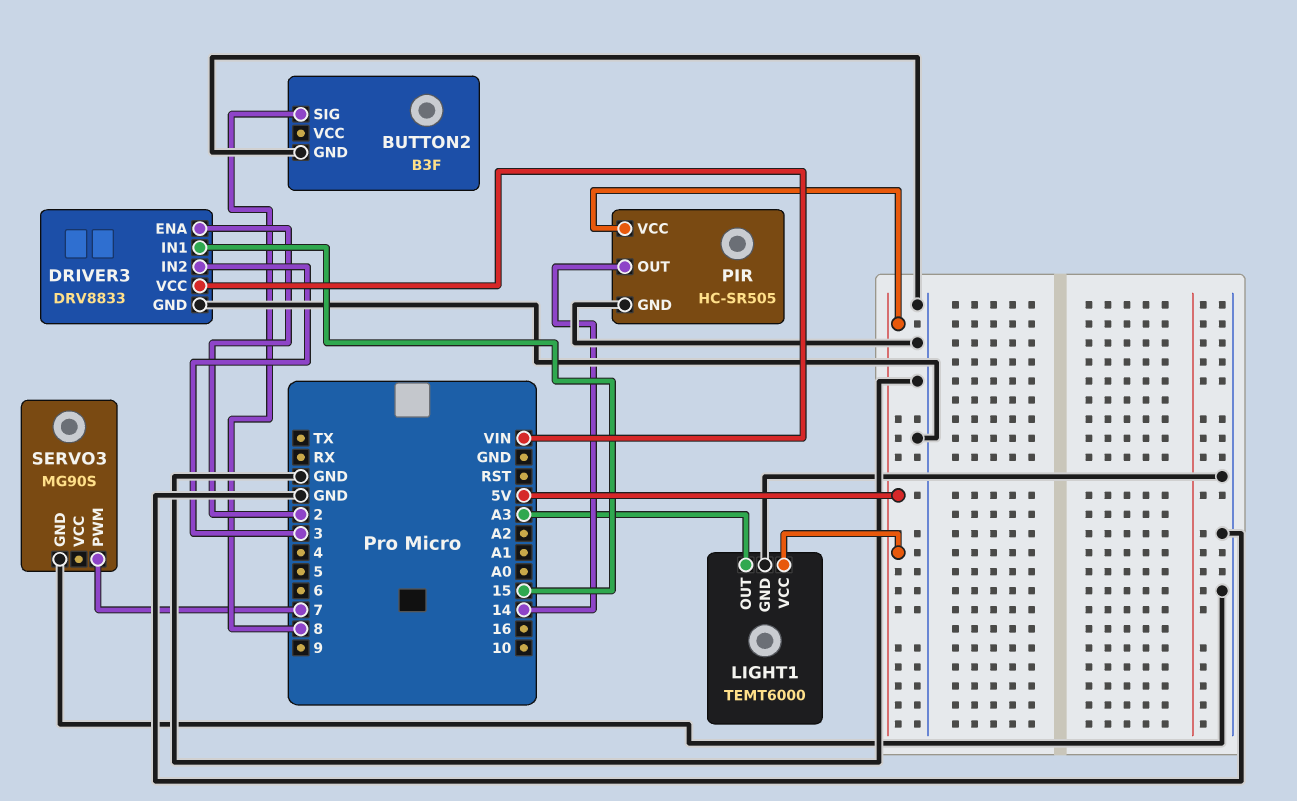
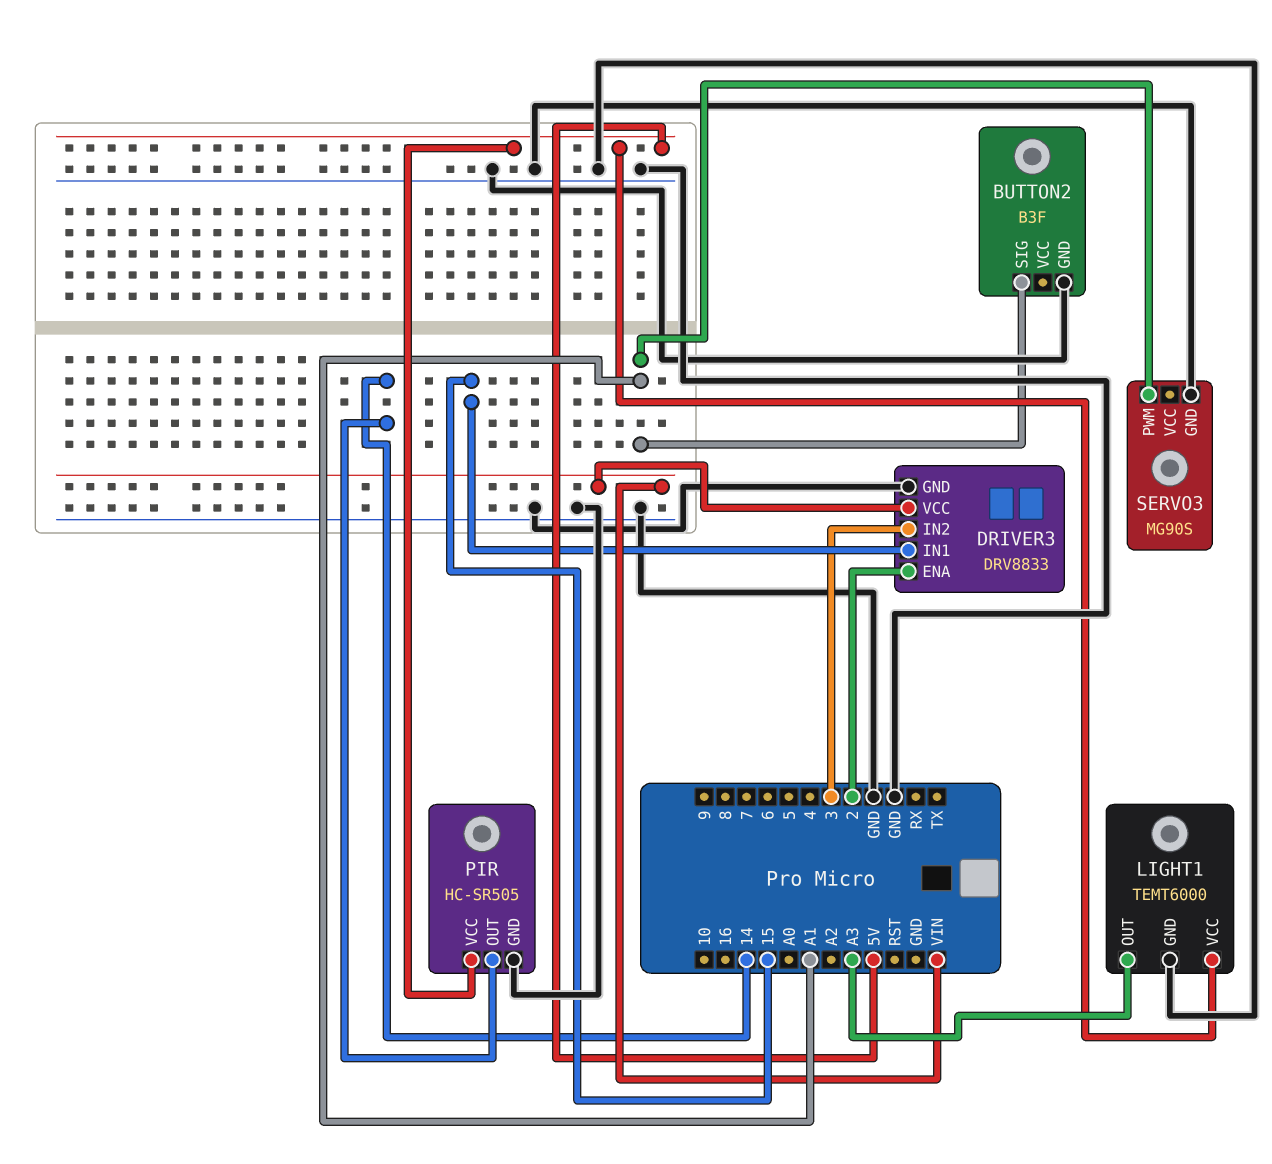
BUTTON2 pin SIG: 8 -> A1
SERVO3 pin PWM: 7 -> A1

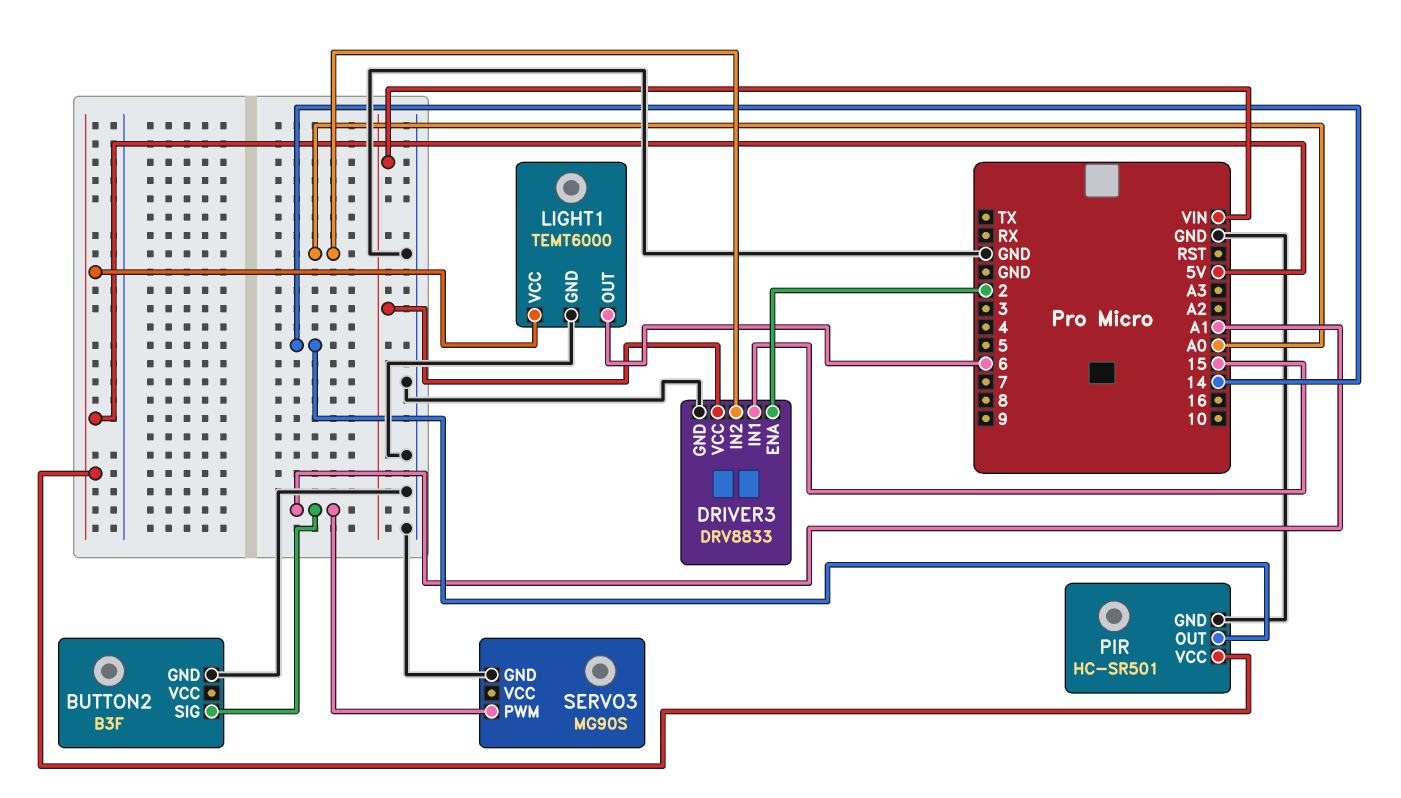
DRIVER3 pin IN2: 3 -> A0
LIGHT1 pin OUT: A3 -> 6
PIR: HC-SR505 -> HC-SR501

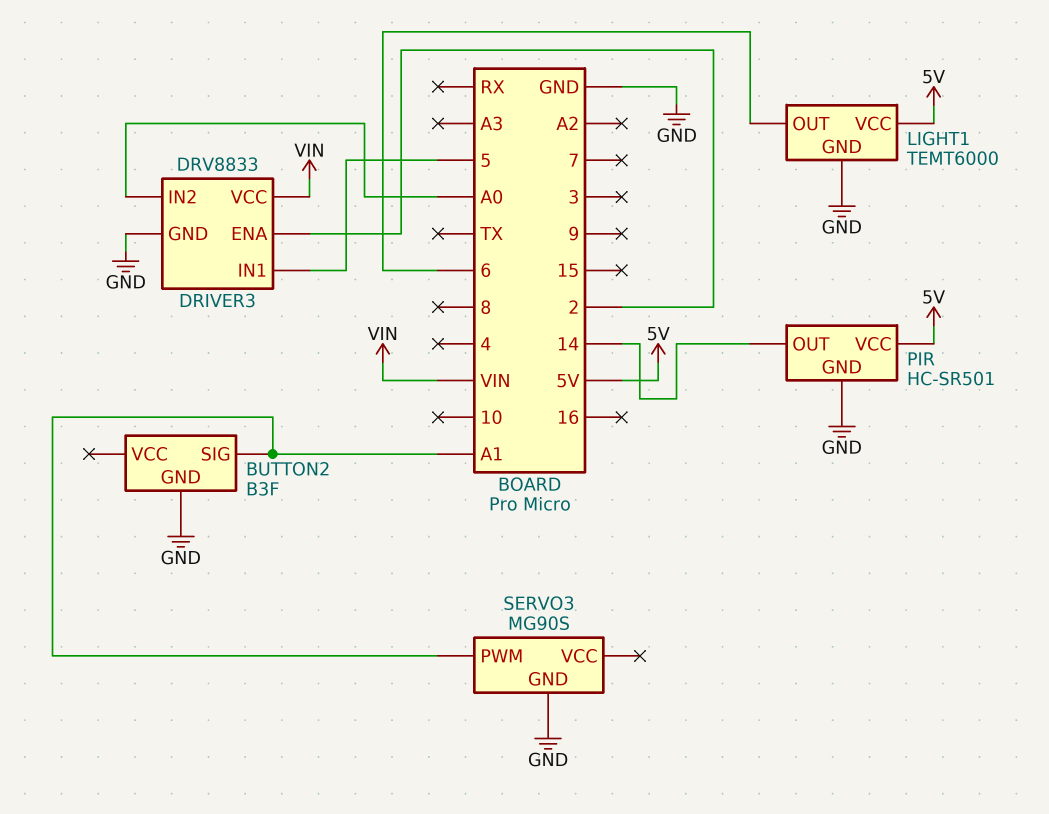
DRIVER3 pin IN1: 15 -> 5

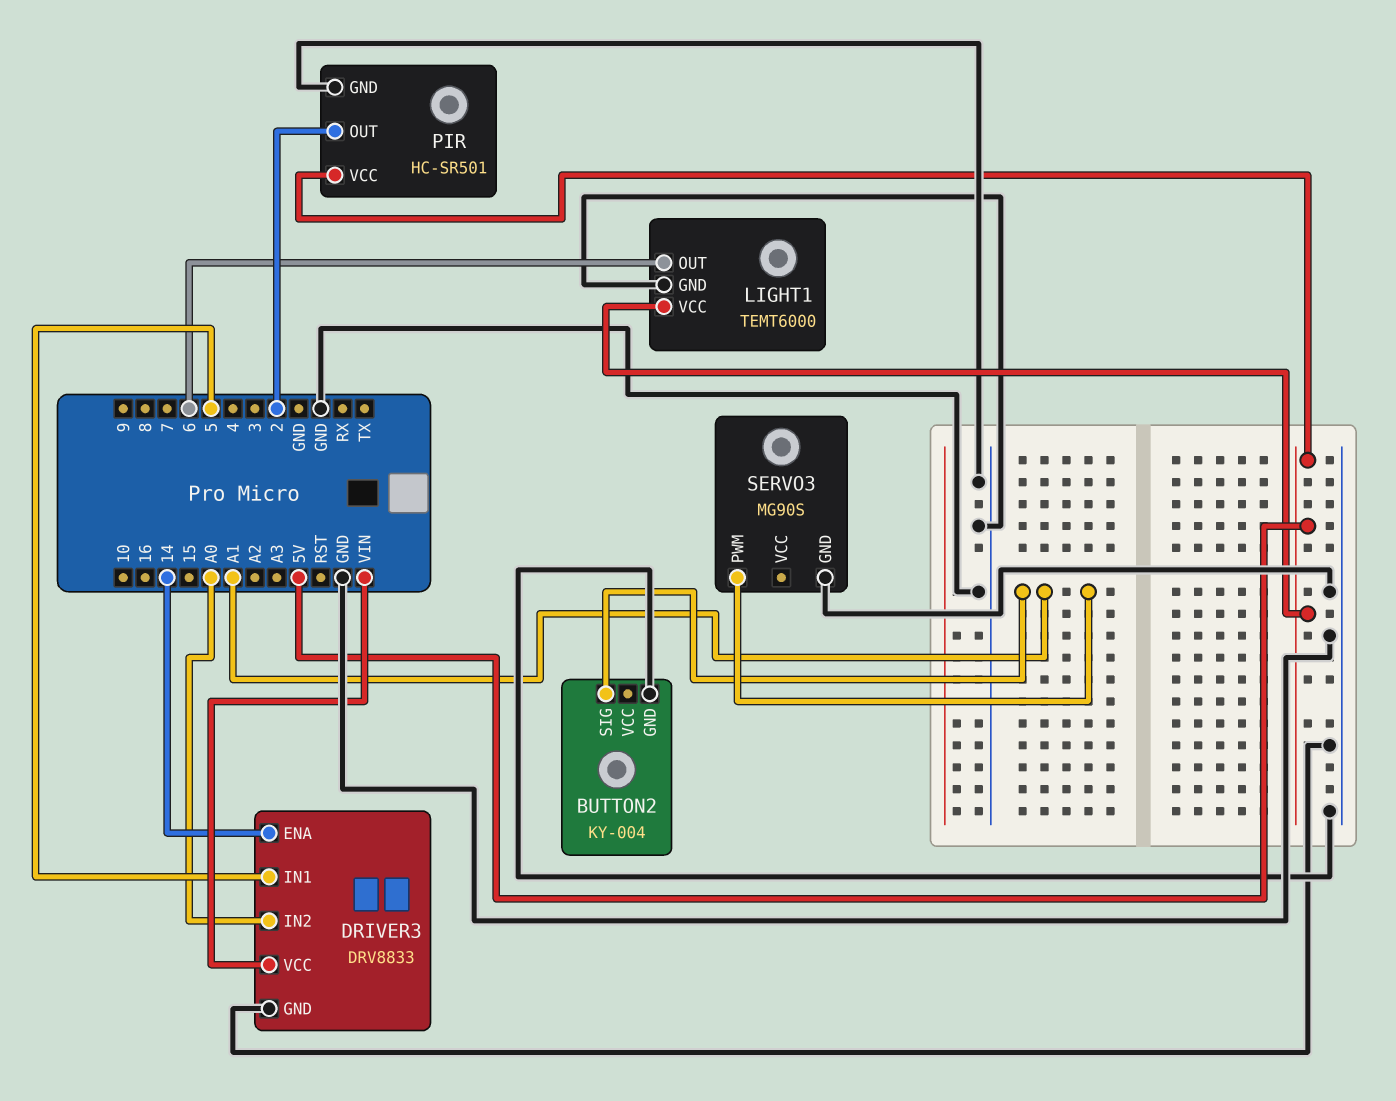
BUTTON2: B3F -> KY-004
DRIVER3 pin ENA: 2 -> 14
PIR pin OUT: 14 -> 2

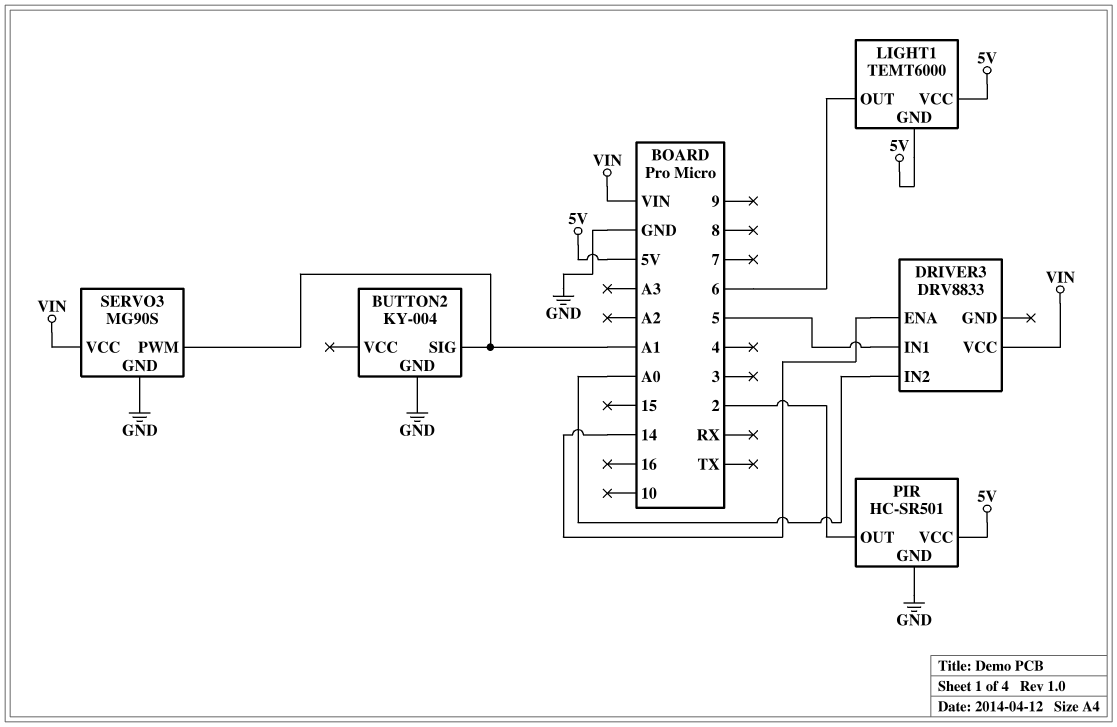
DRIVER3 pin GND: GND -> none
LIGHT1 pin GND: GND -> 5V
SERVO3 pin VCC: none -> VIN

